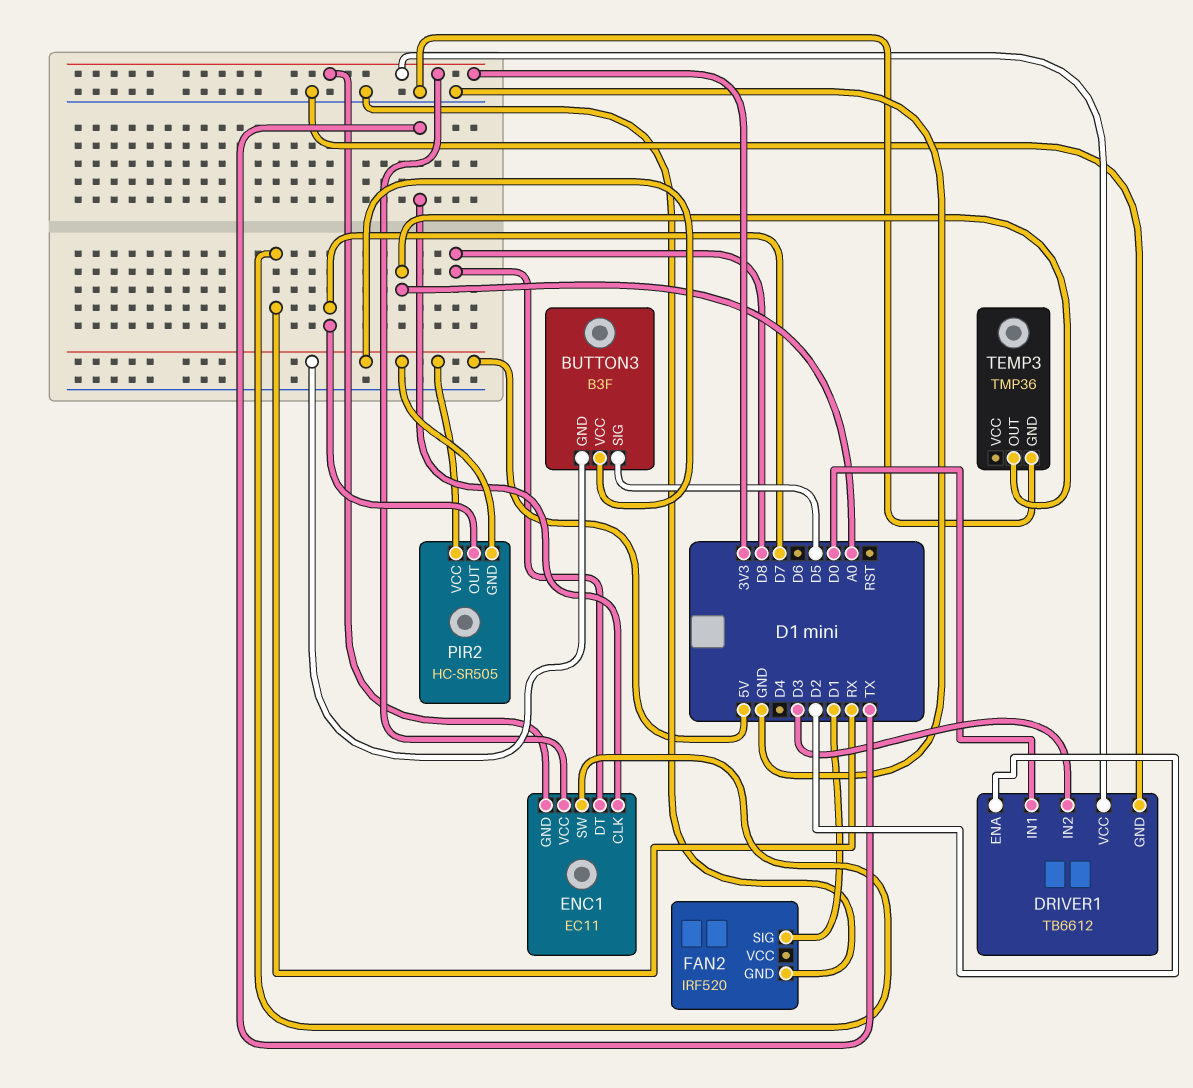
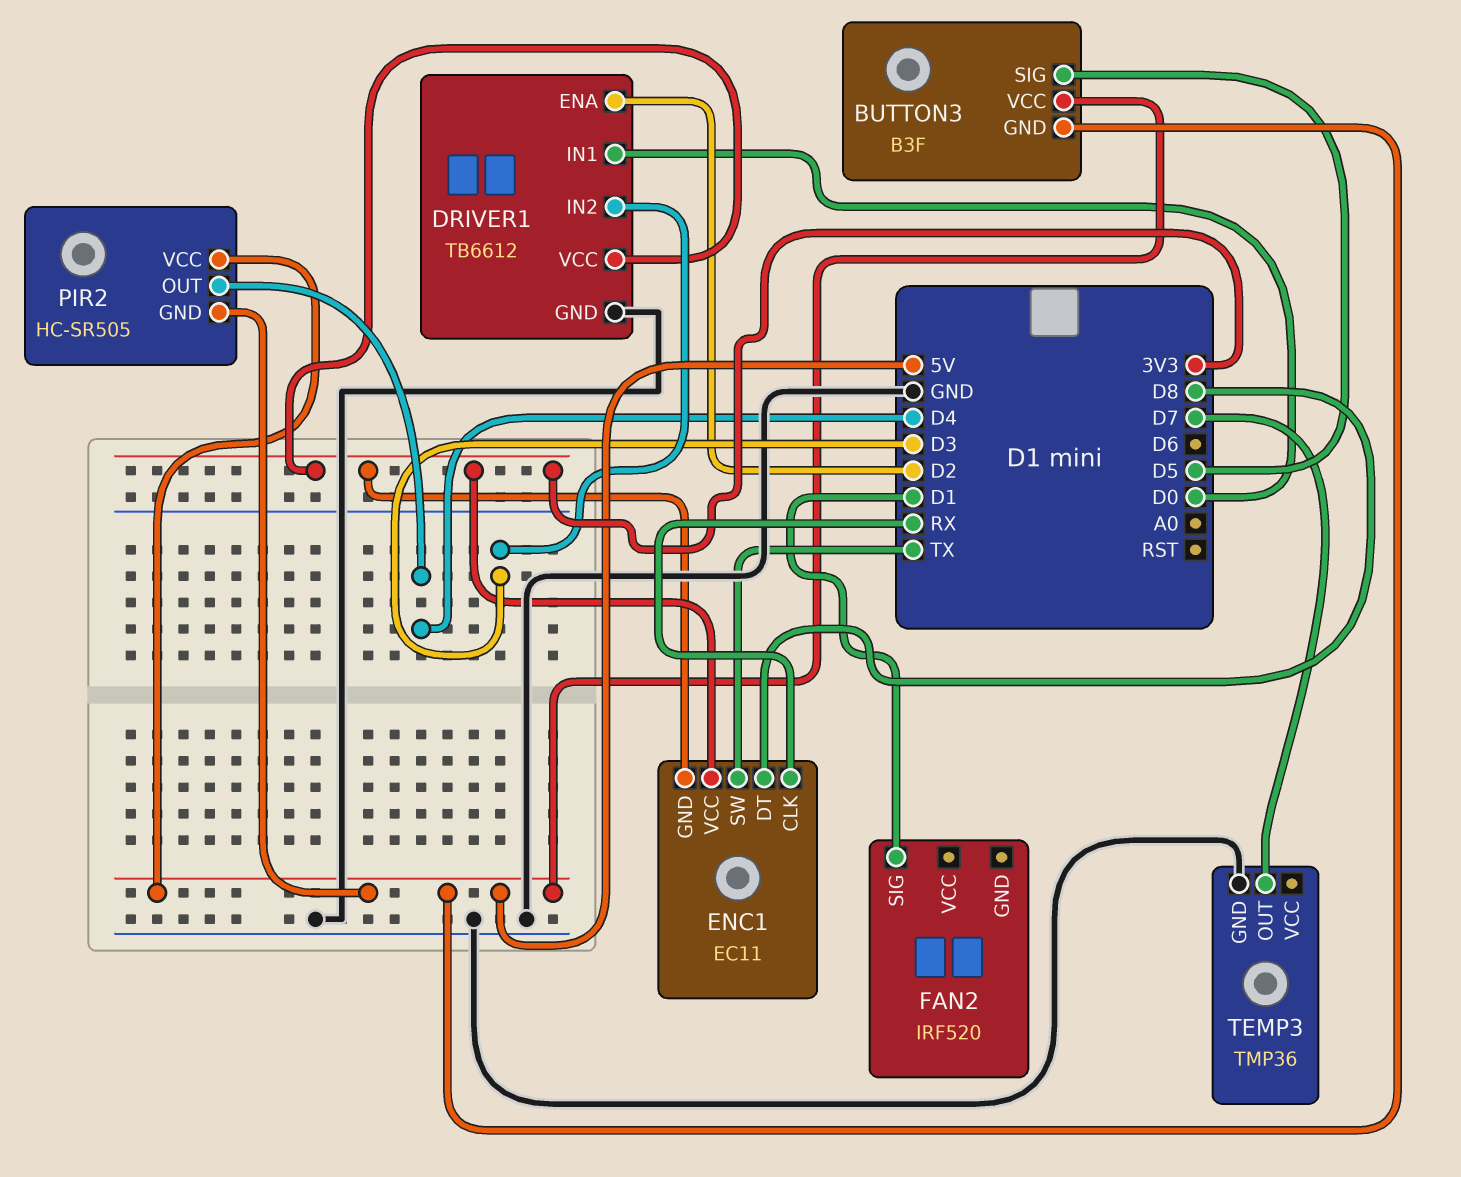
ENC1 pin CLK: TX -> RX
ENC1 pin SW: RX -> TX
FAN2 pin GND: GND -> none
PIR2 pin OUT: D7 -> D4
TEMP3 pin OUT: A0 -> D7

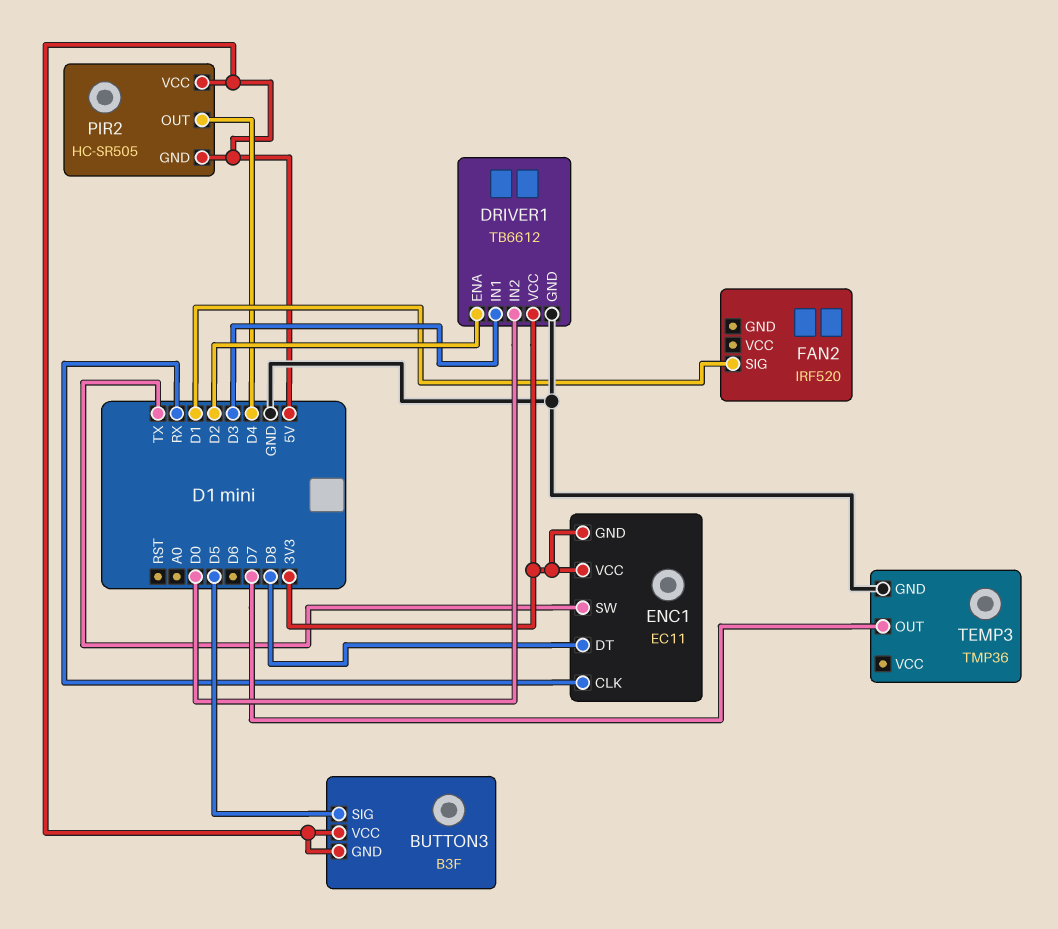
DRIVER1 pin IN1: D0 -> D3
DRIVER1 pin IN2: D3 -> D0

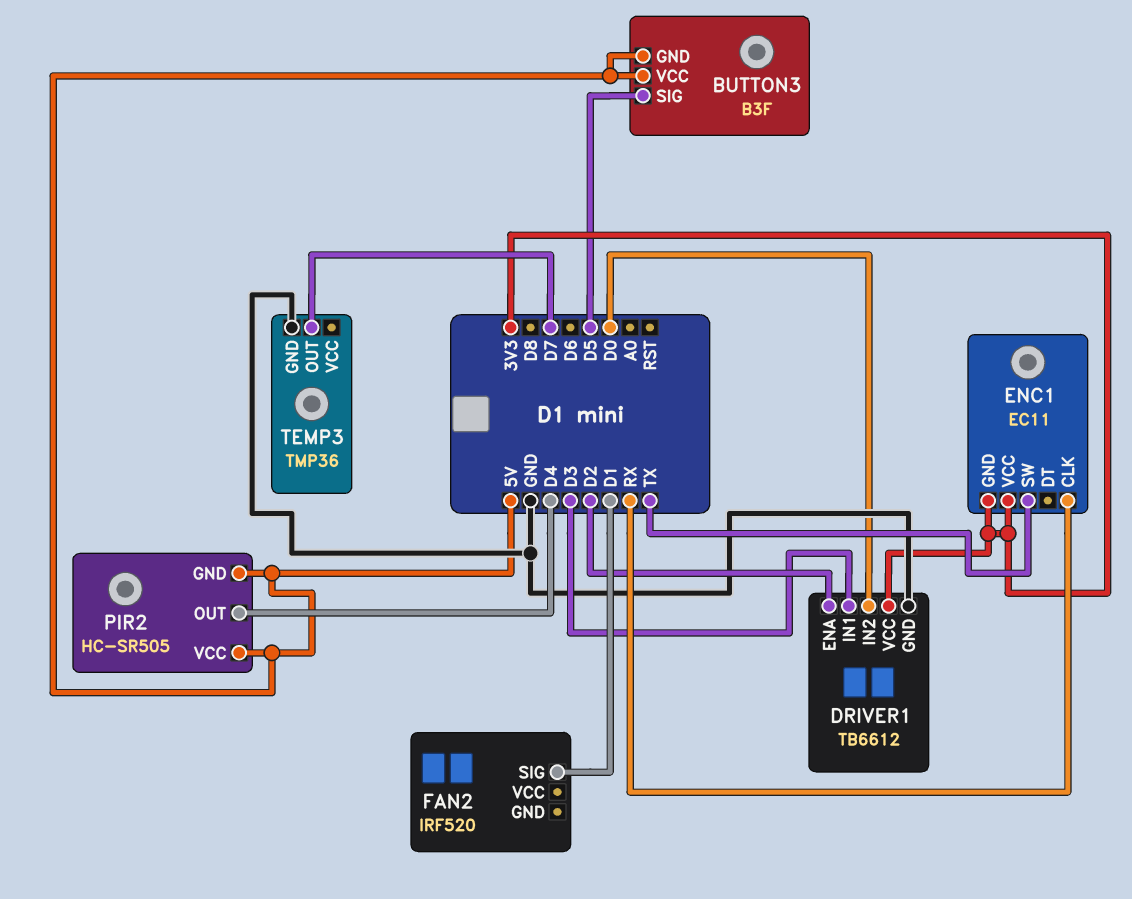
ENC1 pin DT: D8 -> none

